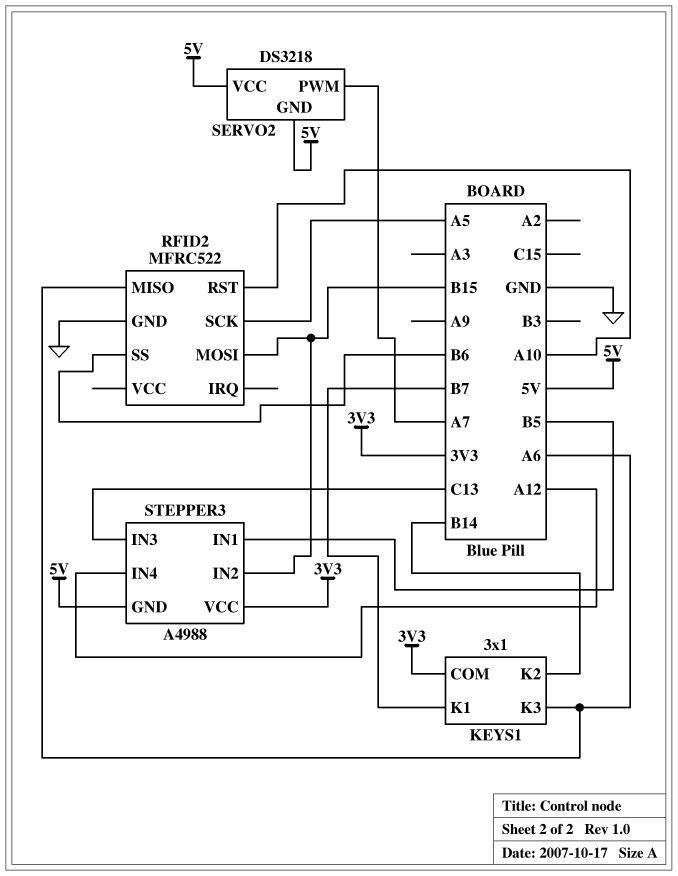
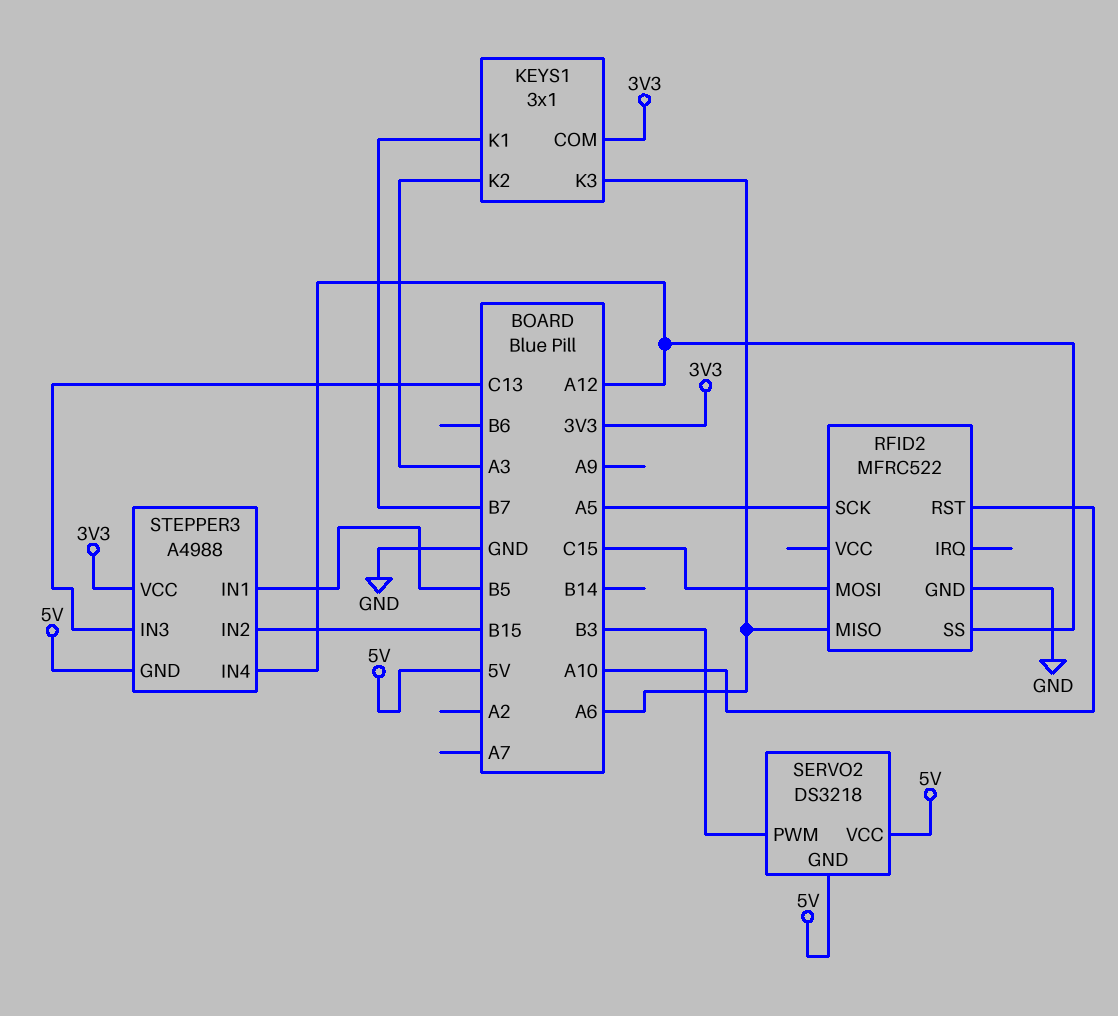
KEYS1 pin K2: B14 -> A3
RFID2 pin MOSI: B15 -> C15
RFID2 pin SS: B6 -> A12
SERVO2 pin PWM: A7 -> B3

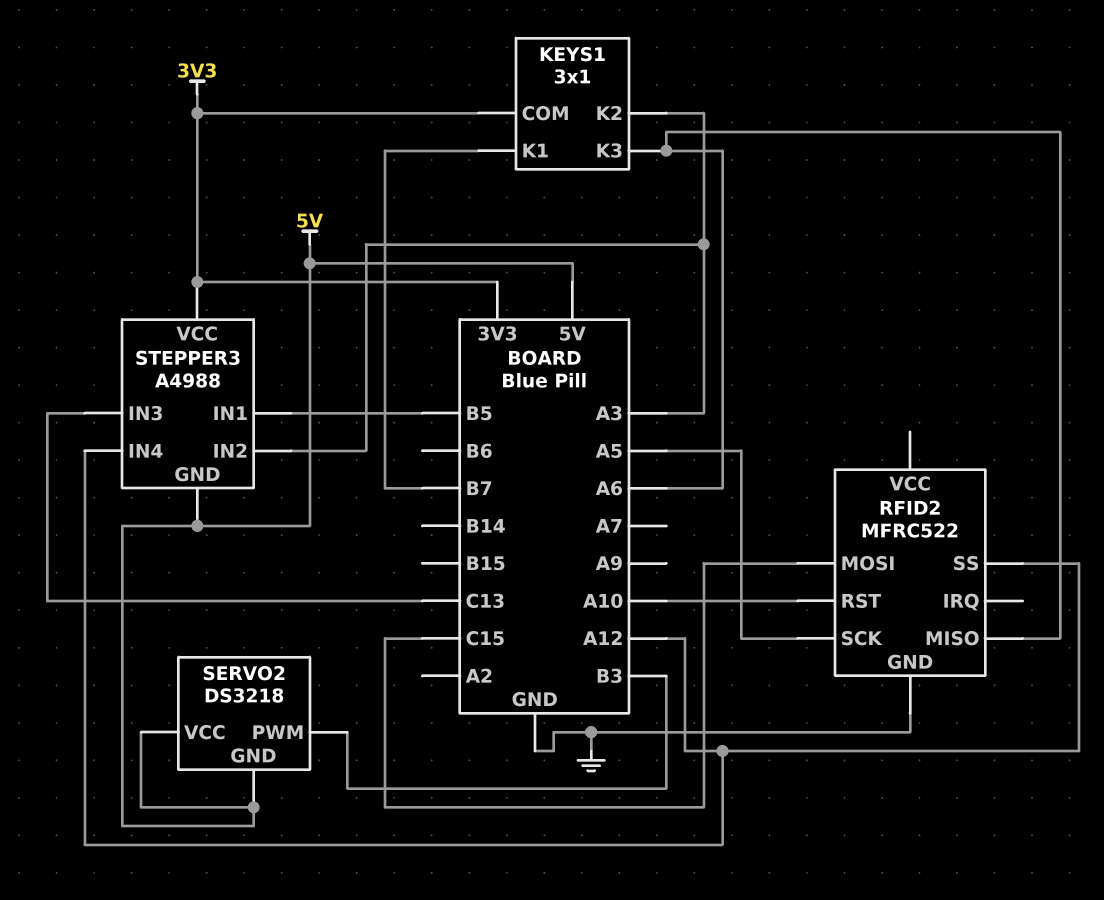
STEPPER3 pin IN2: B15 -> A3

